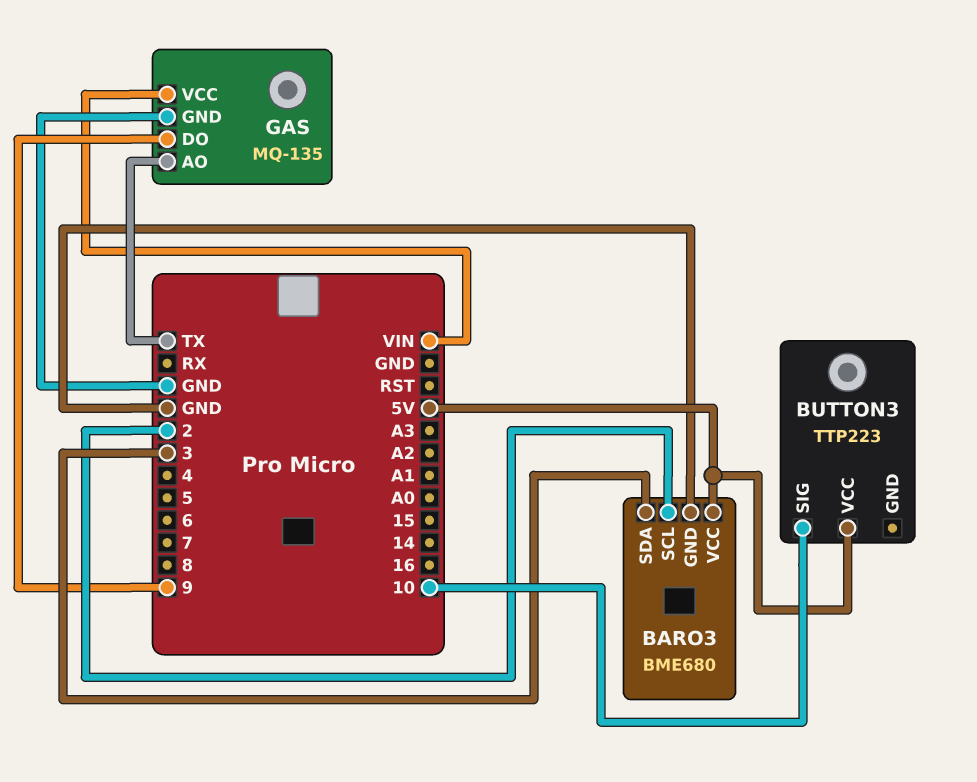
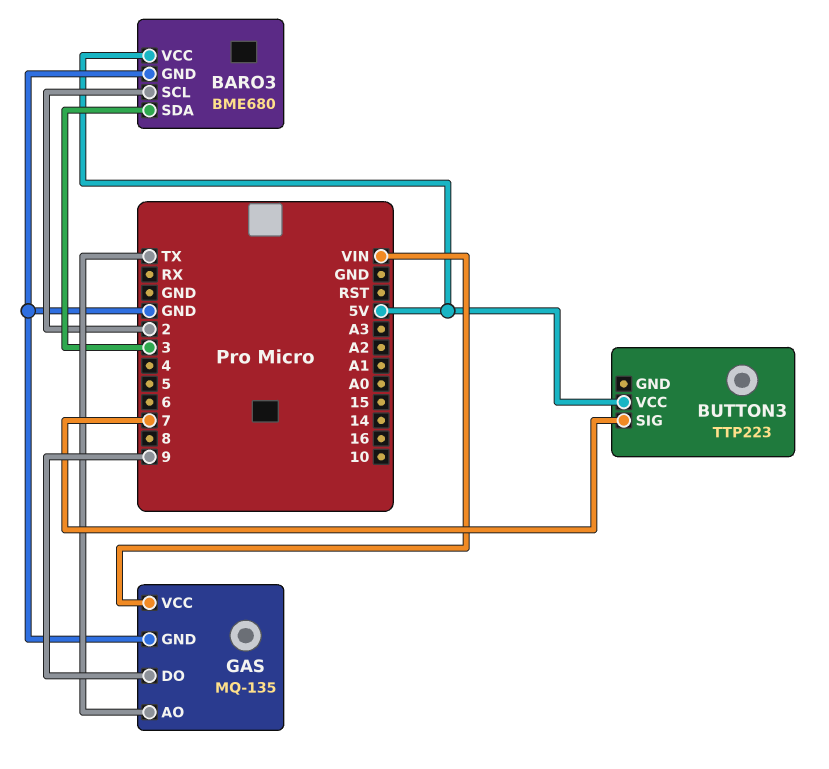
BUTTON3 pin SIG: 10 -> 7

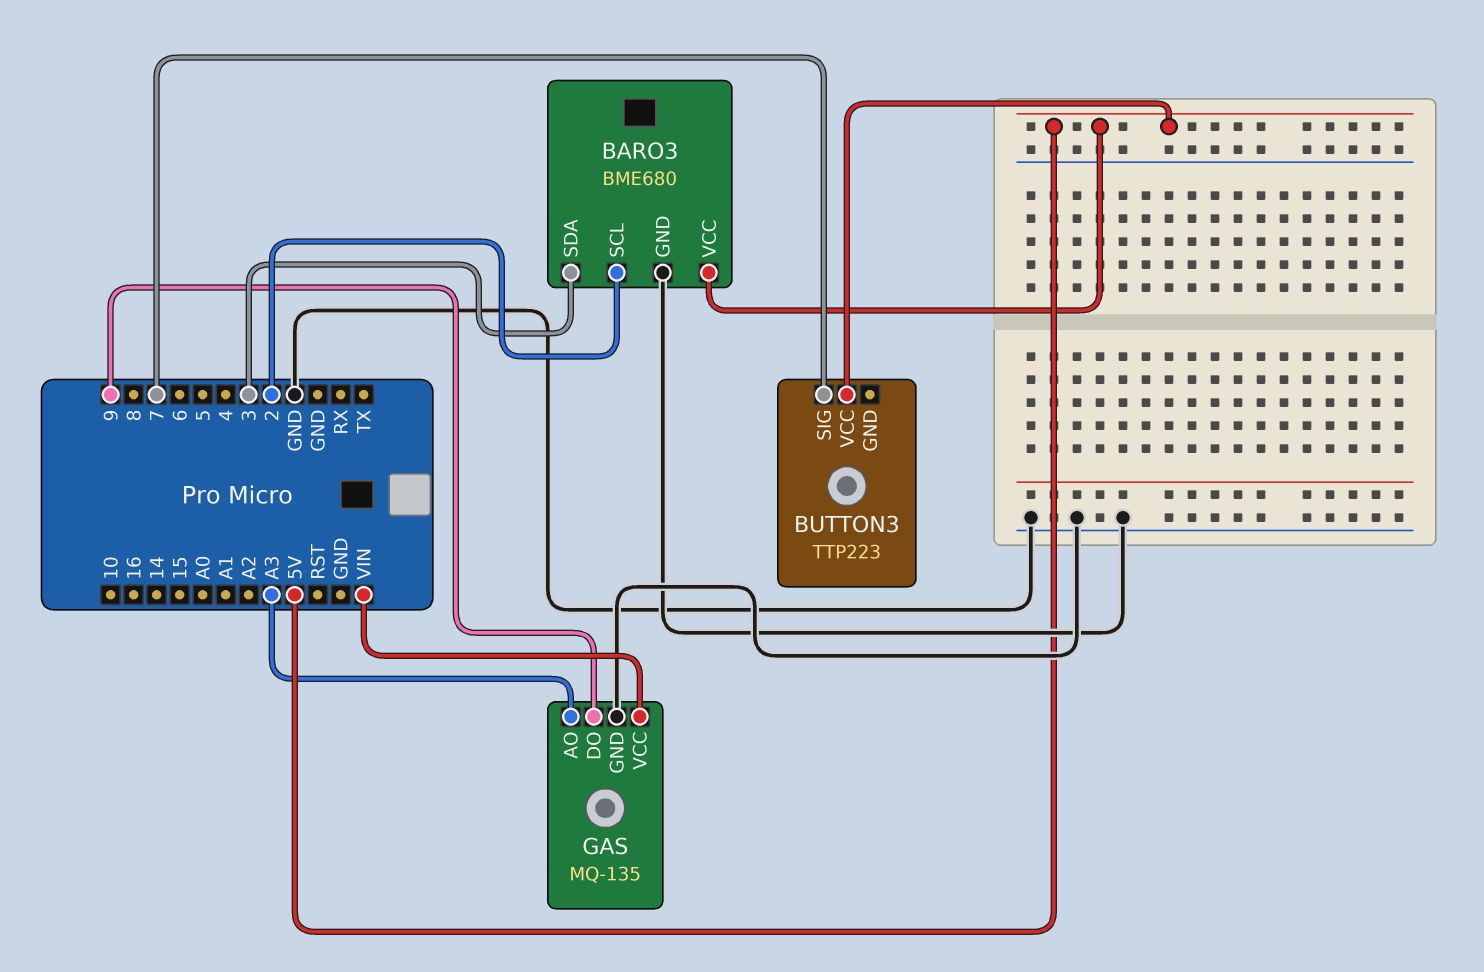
GAS pin AO: TX -> A3

